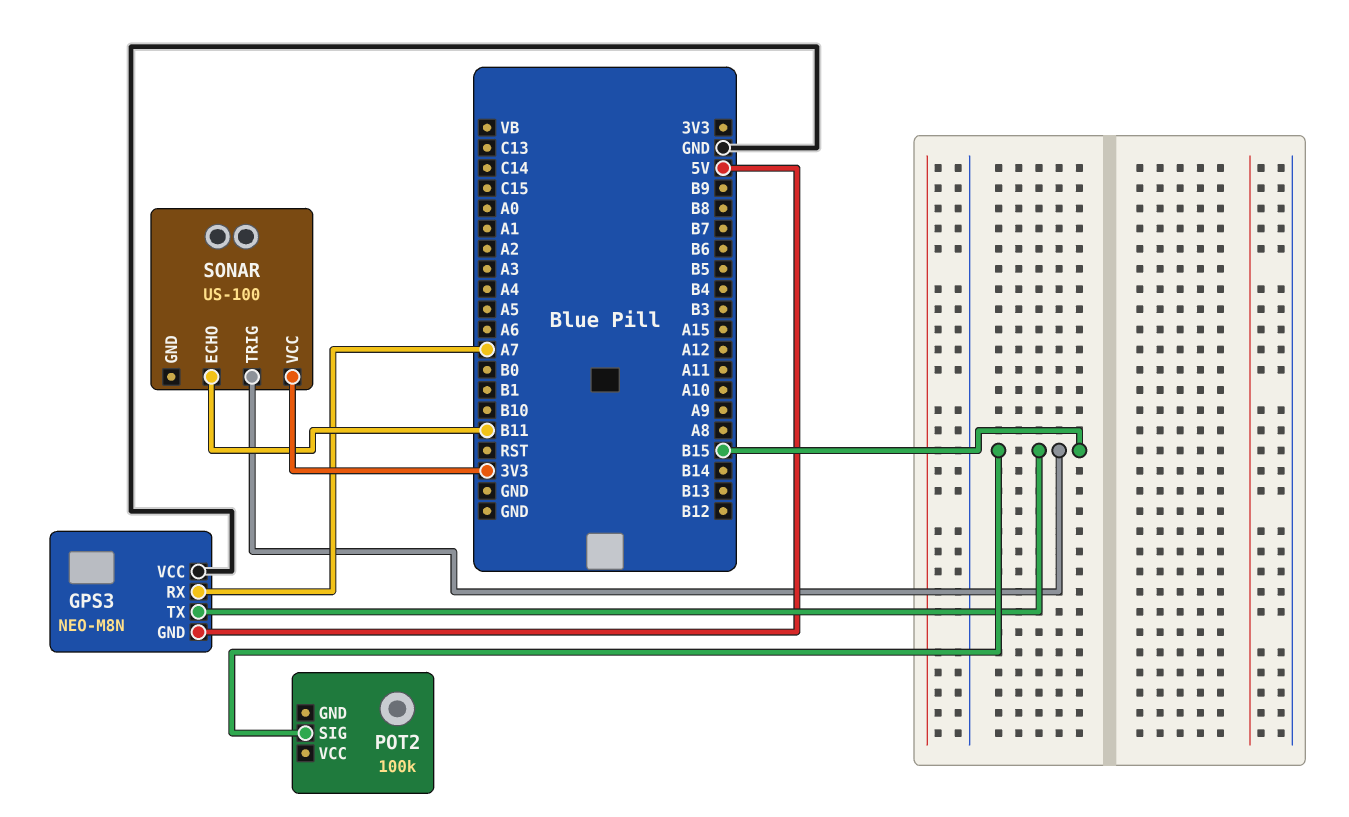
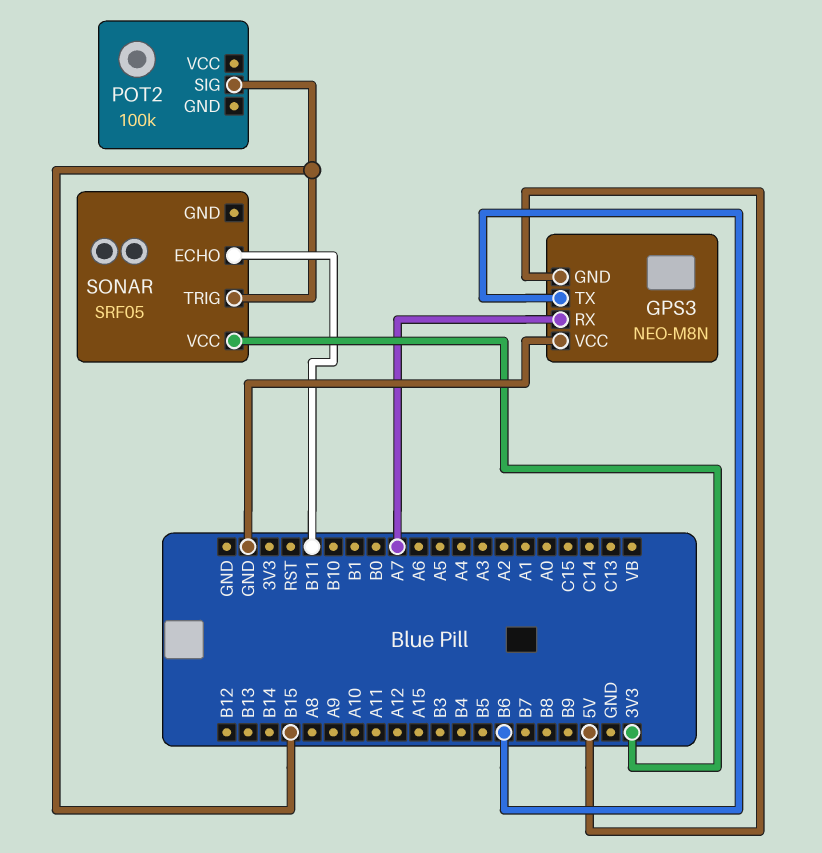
GPS3 pin TX: B15 -> B6
SONAR: US-100 -> SRF05

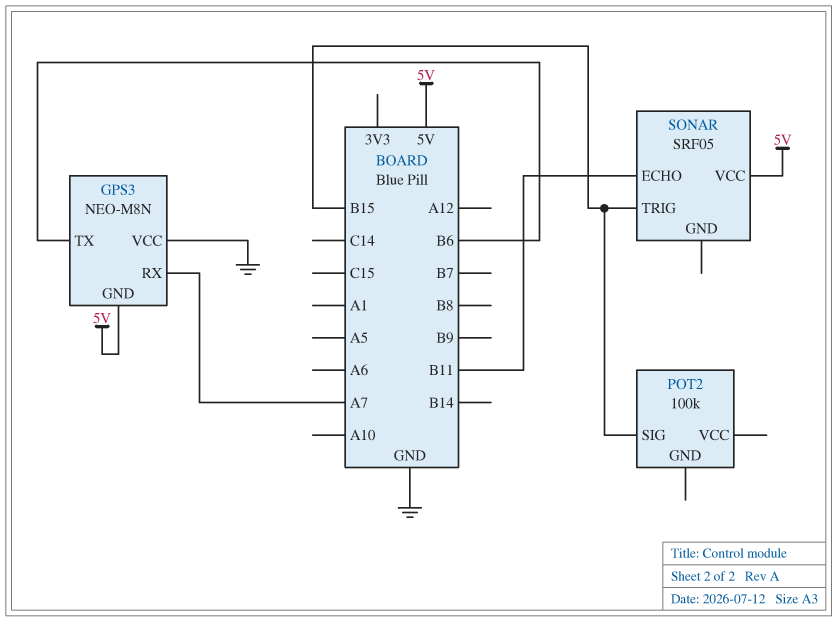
SONAR pin VCC: 3V3 -> 5V

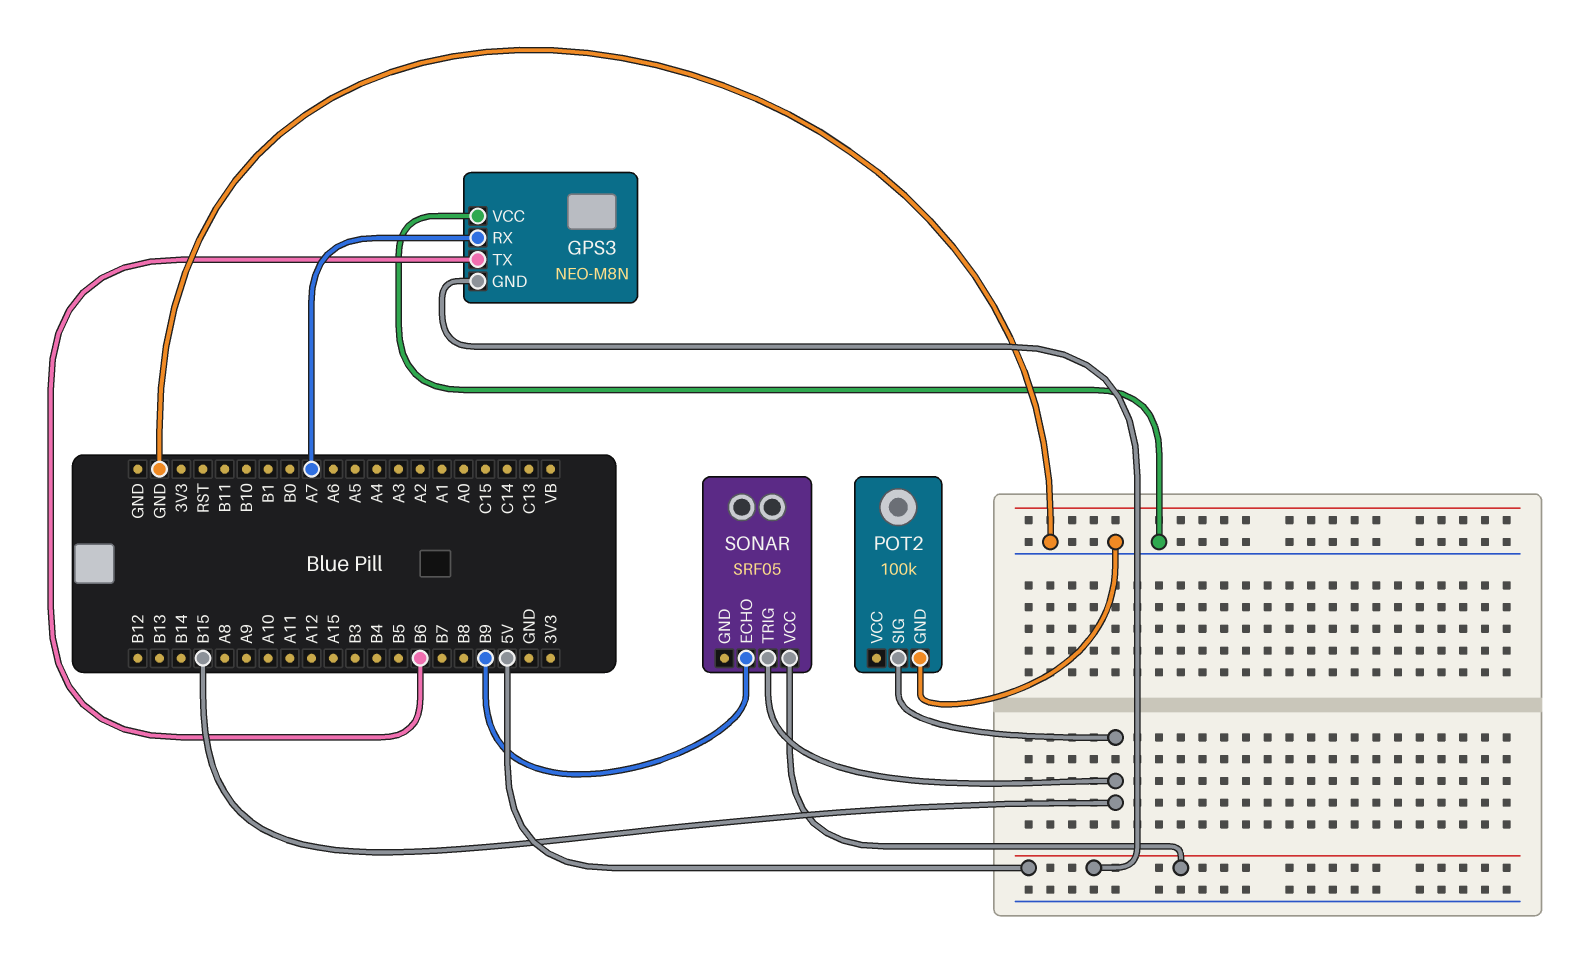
POT2 pin GND: none -> GND
SONAR pin ECHO: B11 -> B9

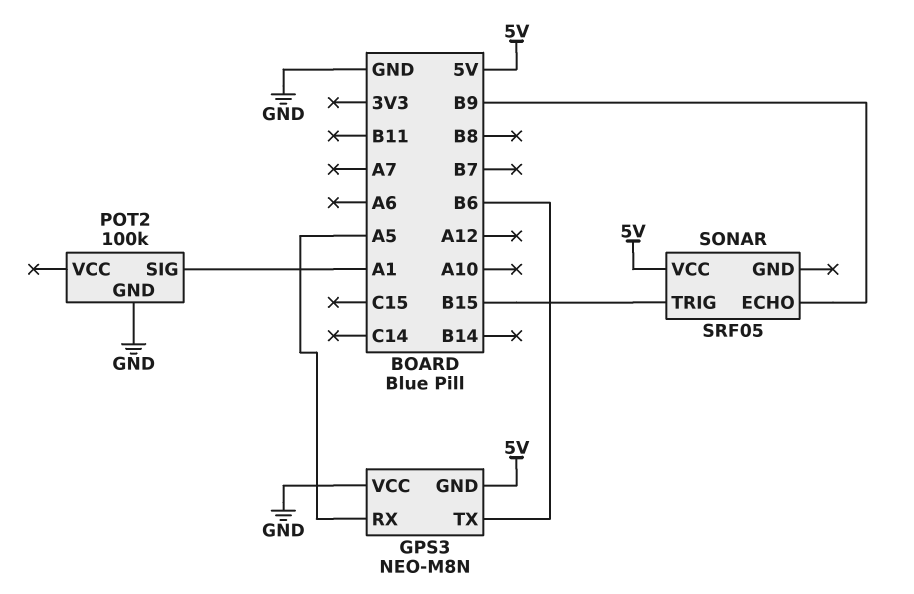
GPS3 pin RX: A7 -> A5
POT2 pin SIG: B15 -> A1

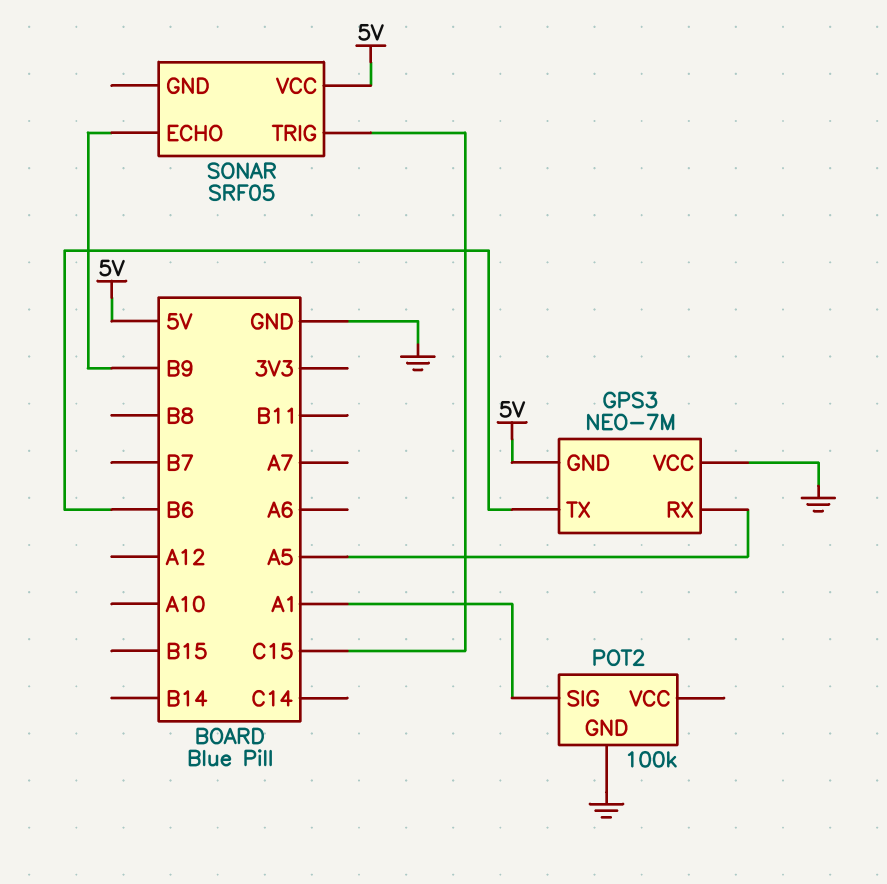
GPS3: NEO-M8N -> NEO-7M
SONAR pin TRIG: B15 -> C15

